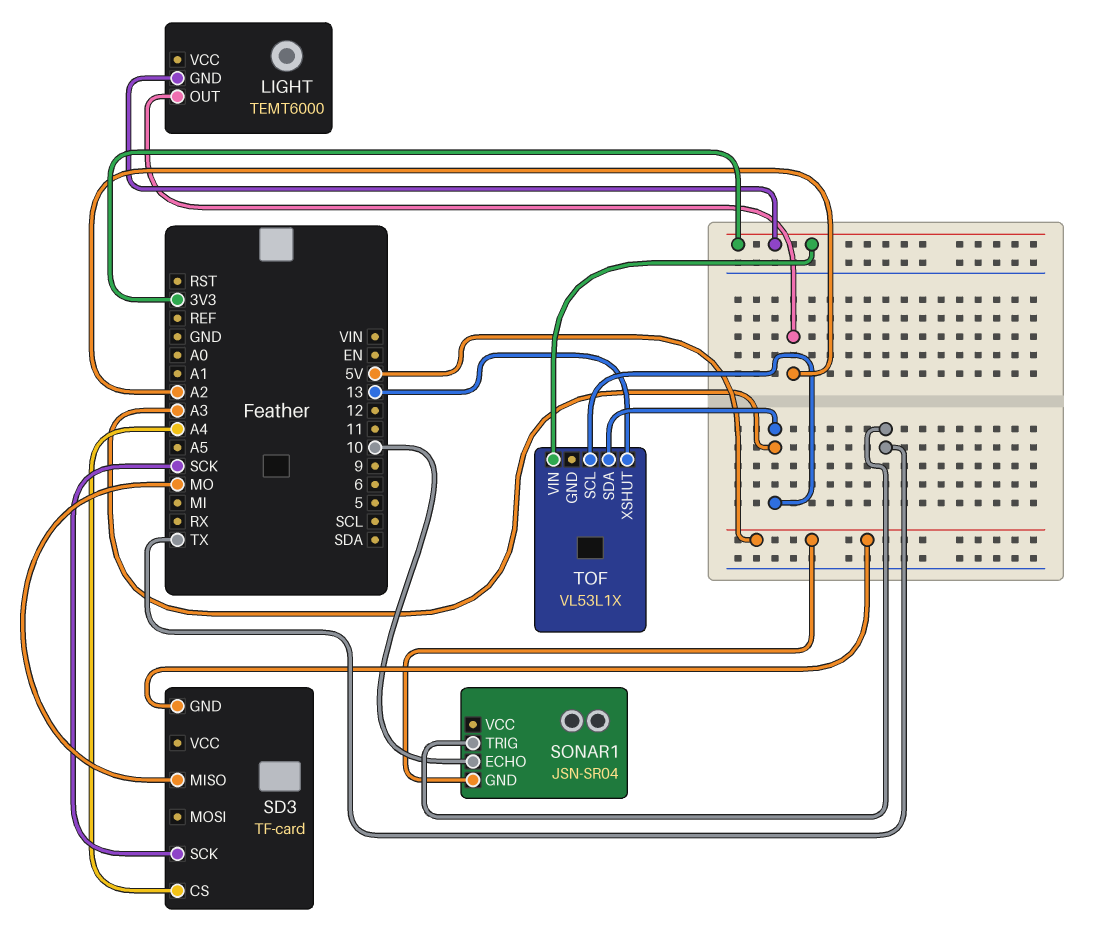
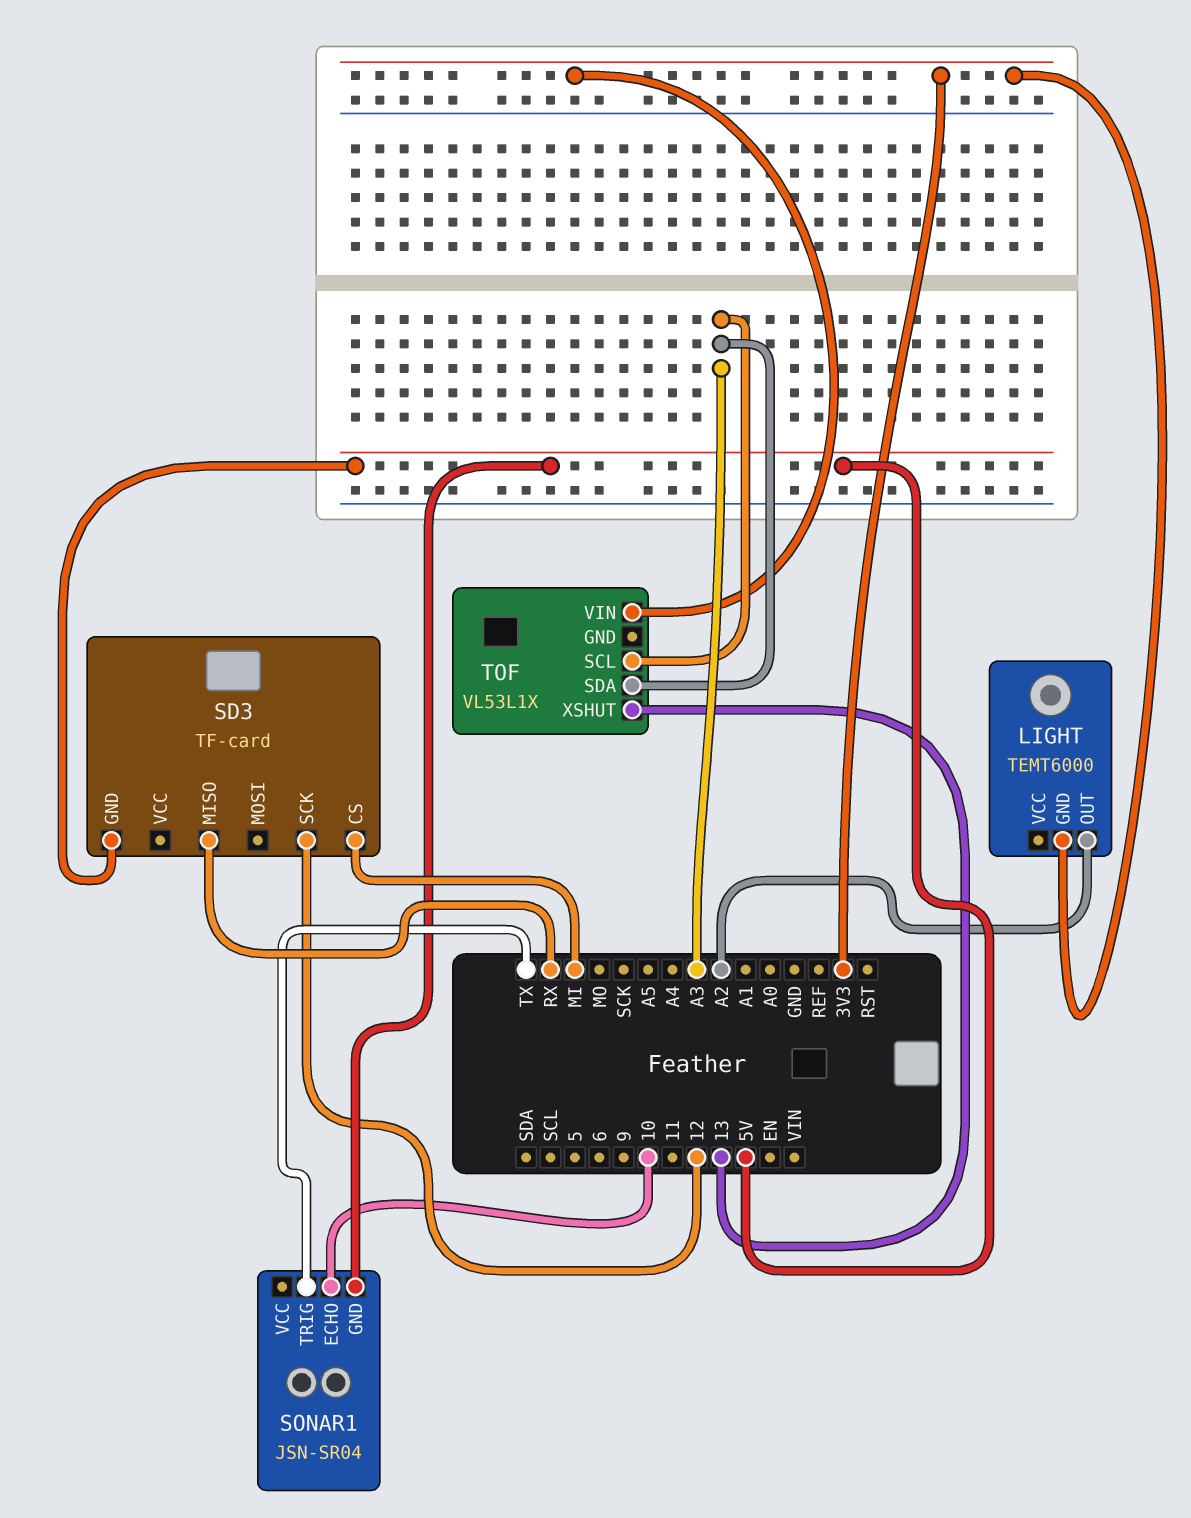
SD3 pin CS: A4 -> MI
SD3 pin MISO: MO -> RX
SD3 pin SCK: SCK -> 12

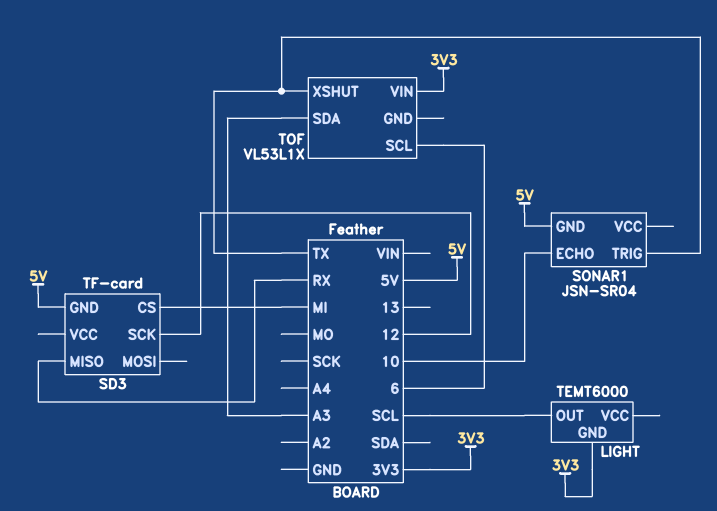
LIGHT pin OUT: A2 -> SCL
TOF pin SCL: A3 -> 6
TOF pin XSHUT: 13 -> TX

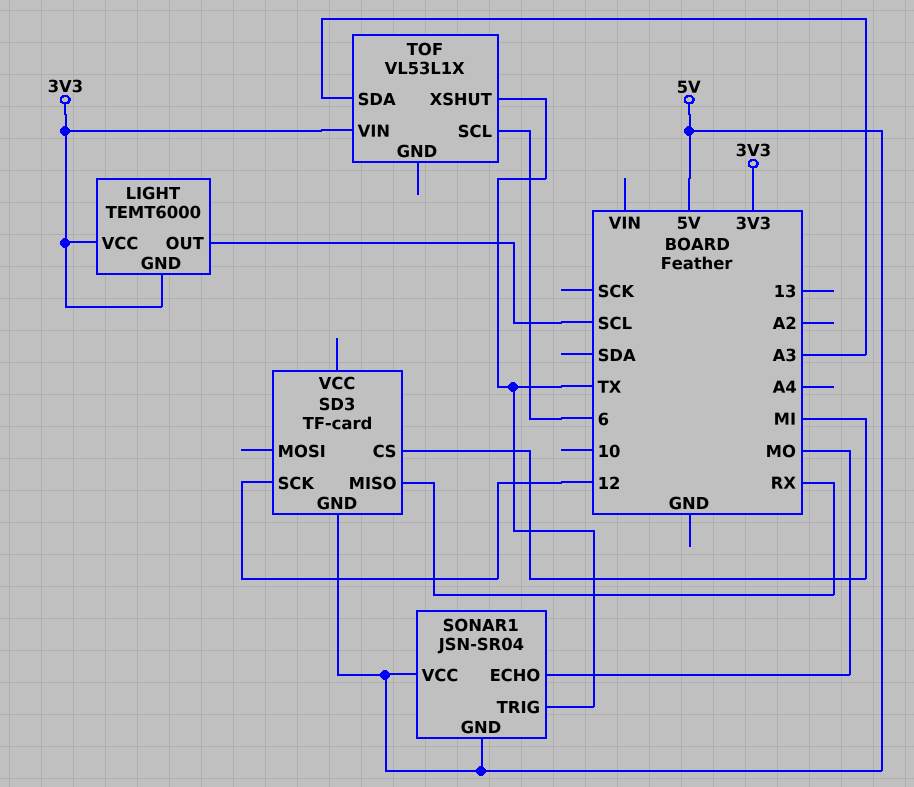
LIGHT pin VCC: none -> 3V3
SONAR1 pin ECHO: 10 -> MO
SONAR1 pin VCC: none -> 5V

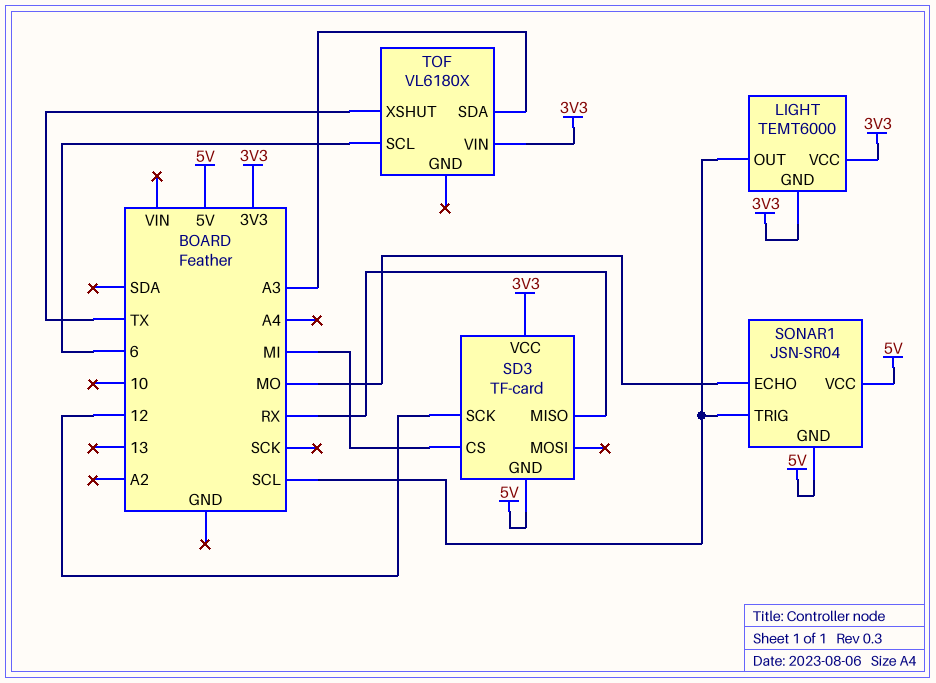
SD3 pin VCC: none -> 3V3
SONAR1 pin TRIG: TX -> SCL
TOF: VL53L1X -> VL6180X

